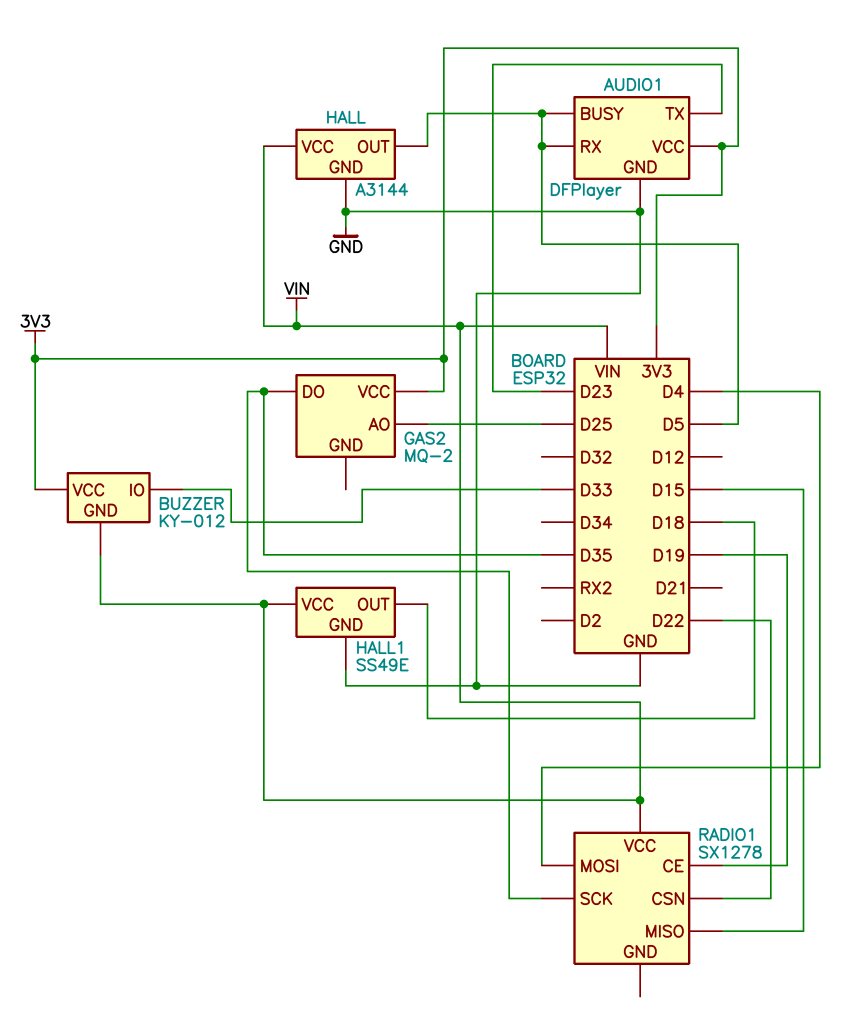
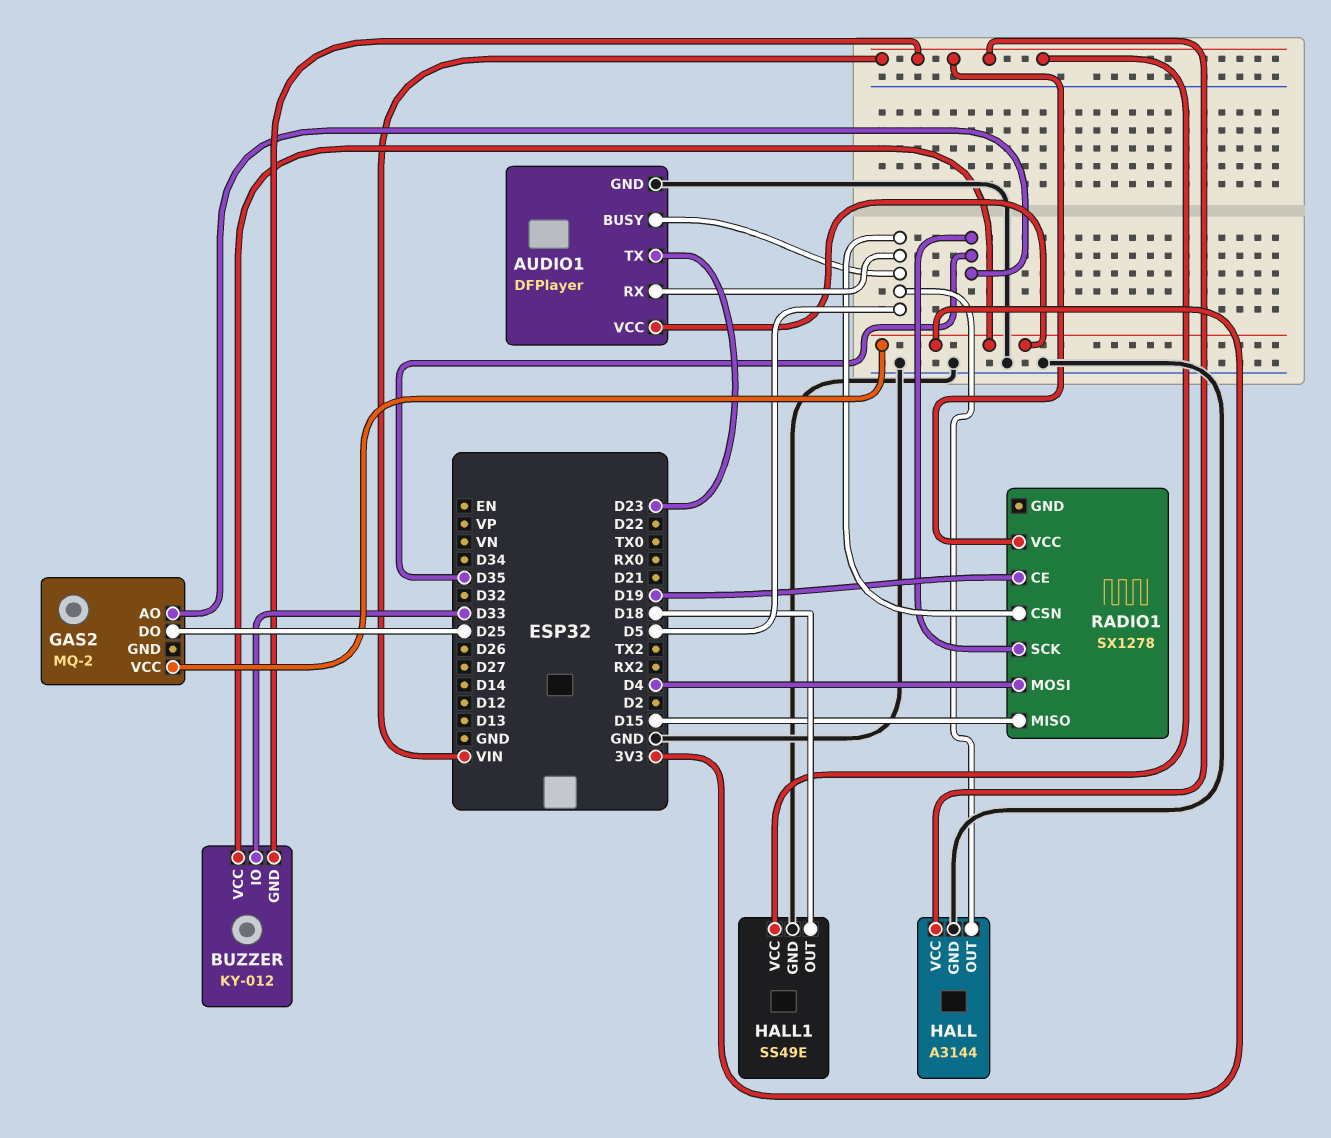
GAS2 pin AO: D25 -> D35
GAS2 pin DO: D35 -> D25
RADIO1 pin CSN: D22 -> D5

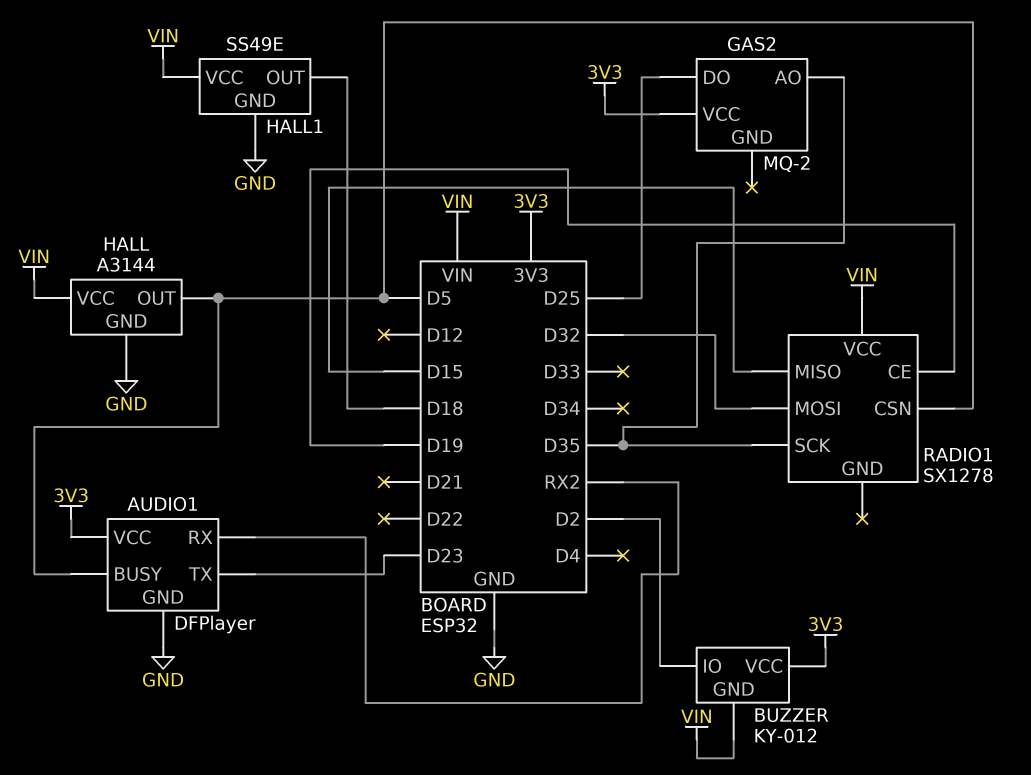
AUDIO1 pin RX: D5 -> RX2
BUZZER pin IO: D33 -> D2
RADIO1 pin MOSI: D4 -> D32

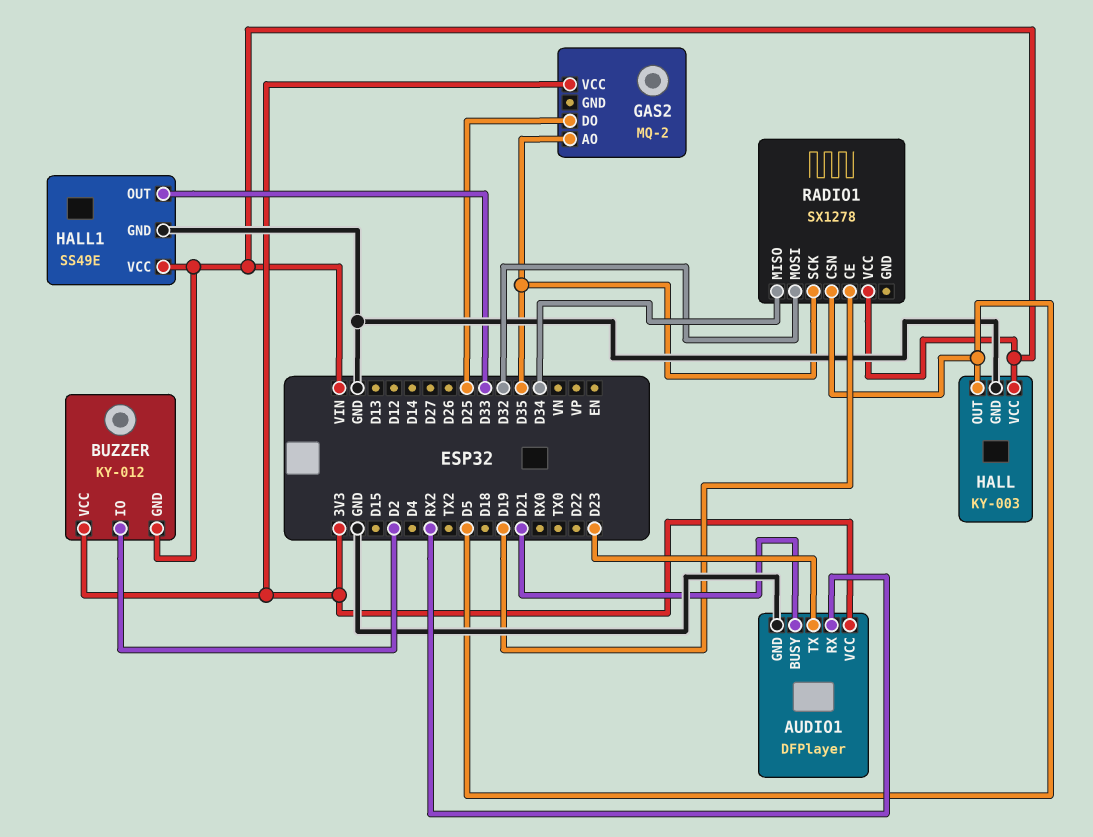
AUDIO1 pin BUSY: D5 -> D21
HALL: A3144 -> KY-003
HALL1 pin OUT: D18 -> D33
RADIO1 pin MISO: D15 -> D34

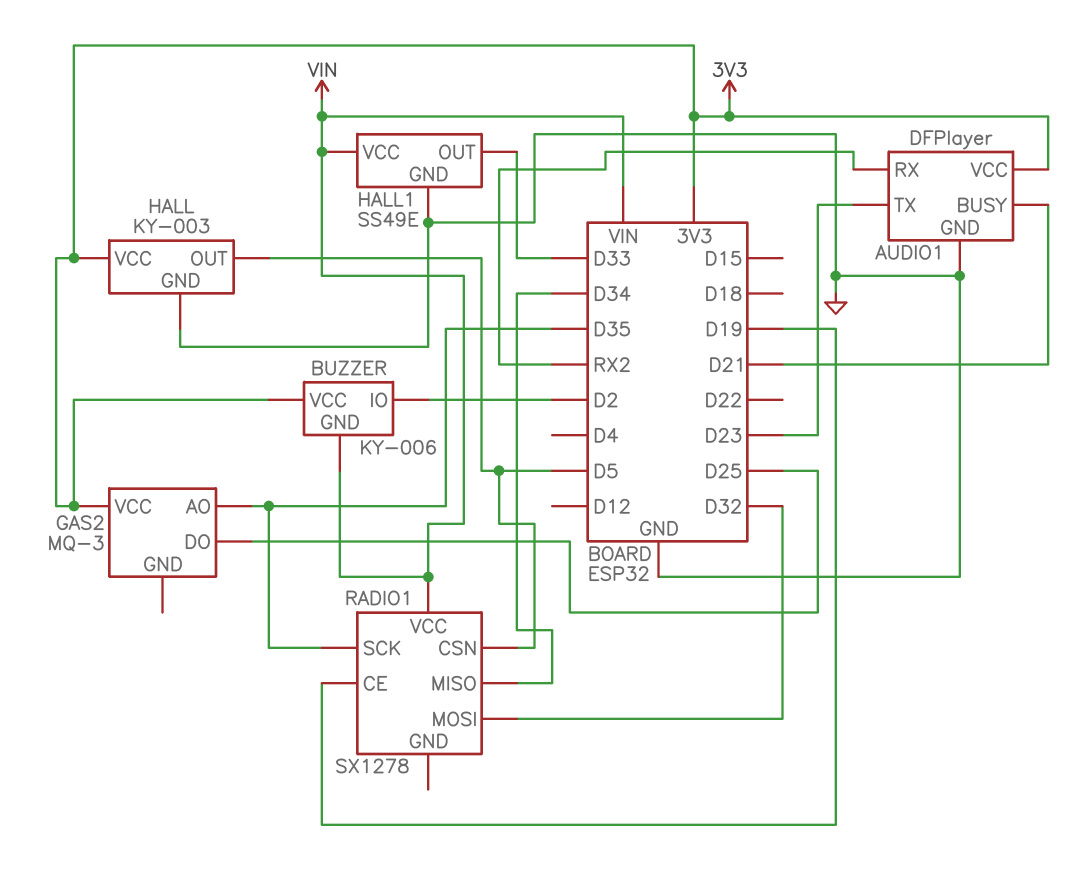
BUZZER: KY-012 -> KY-006
GAS2: MQ-2 -> MQ-3
HALL pin VCC: VIN -> 3V3

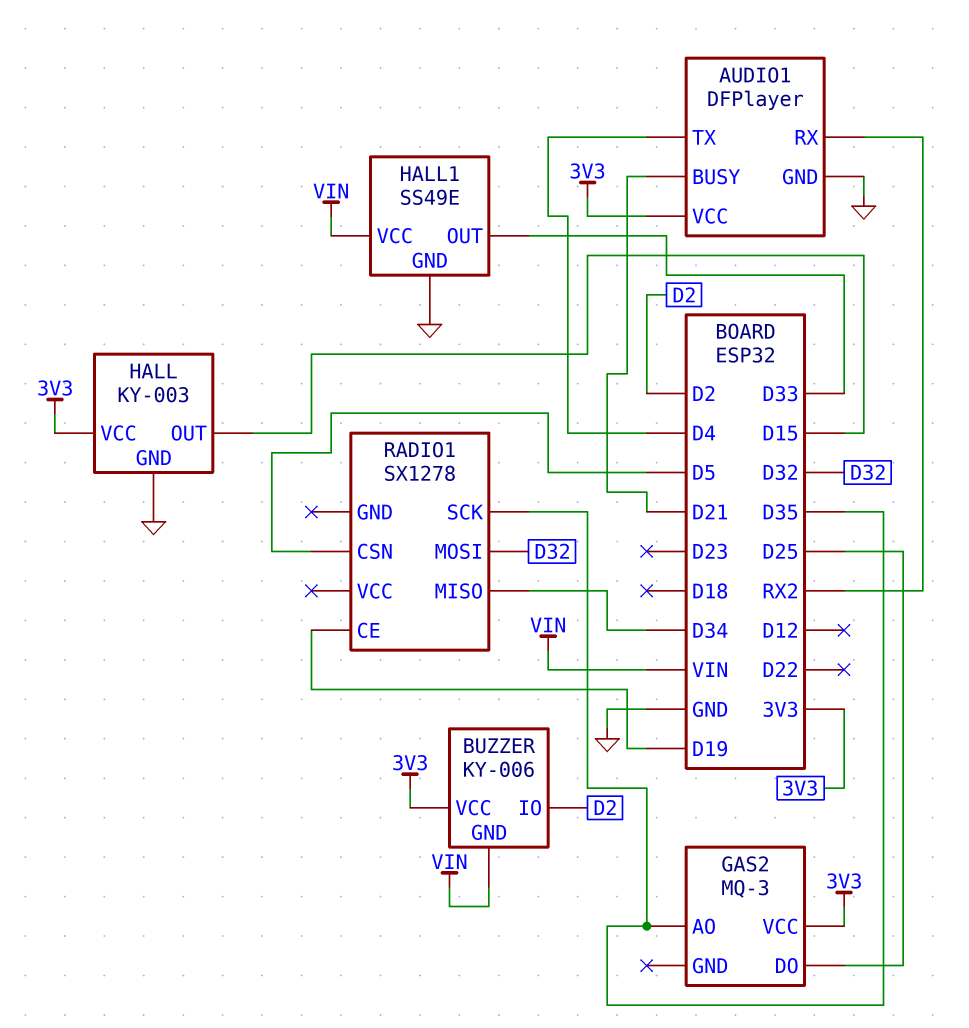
AUDIO1 pin TX: D23 -> D4
HALL pin OUT: D5 -> D15
RADIO1 pin VCC: VIN -> none

